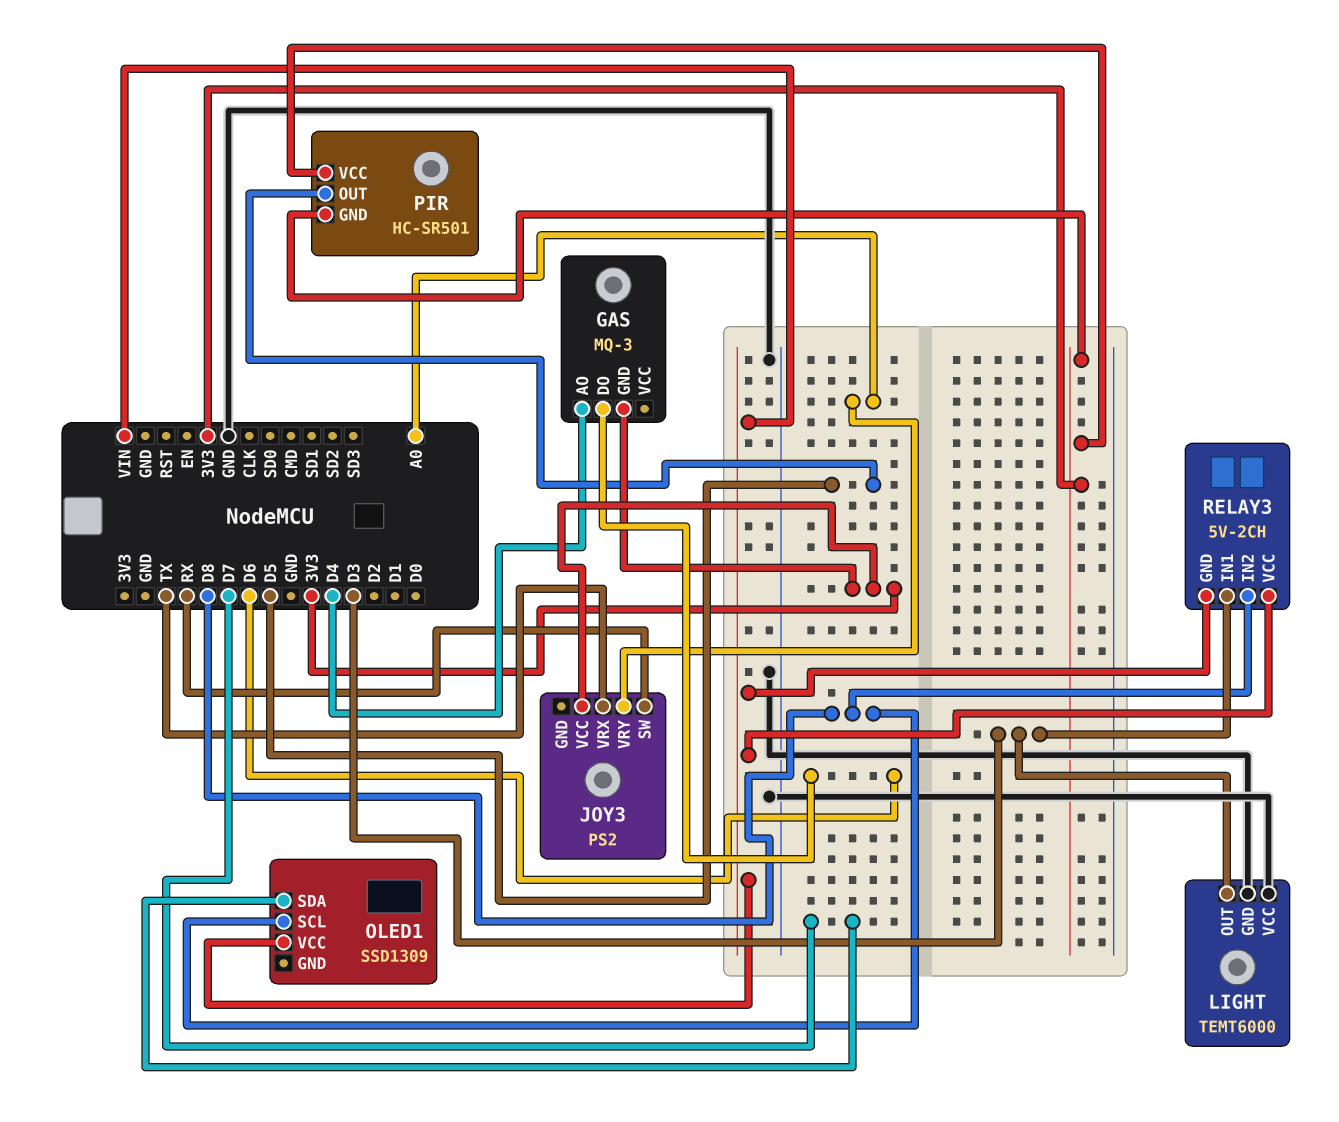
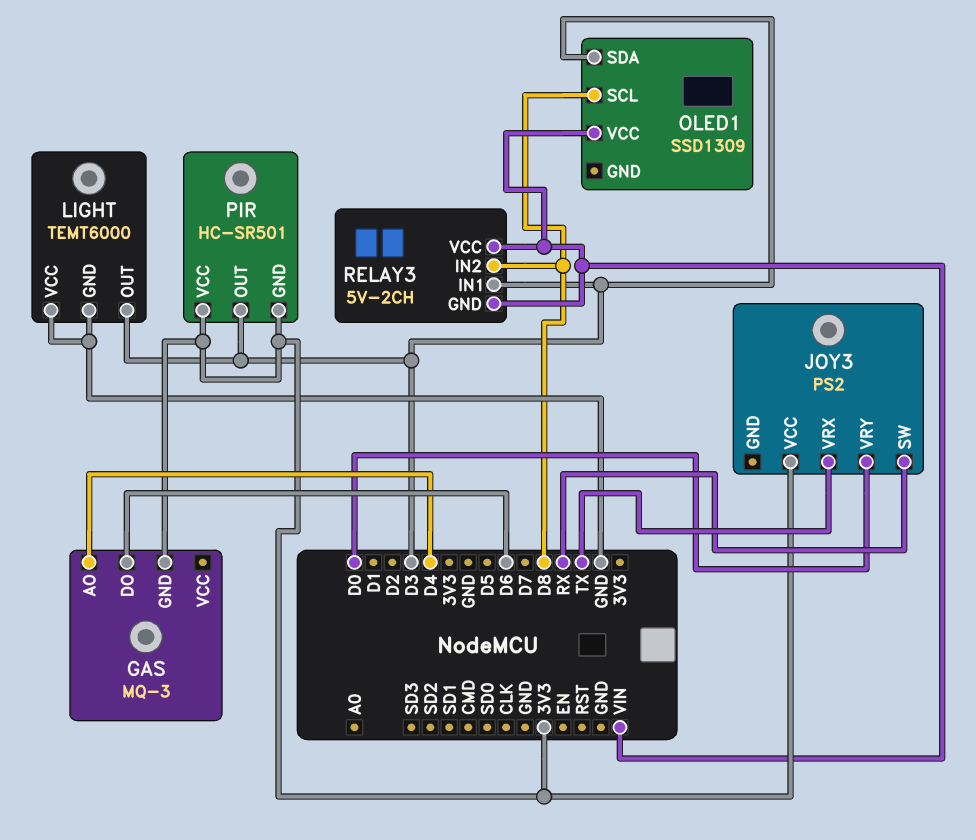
JOY3 pin VRY: A0 -> D0
OLED1 pin SDA: D7 -> D3
PIR pin OUT: D5 -> D3

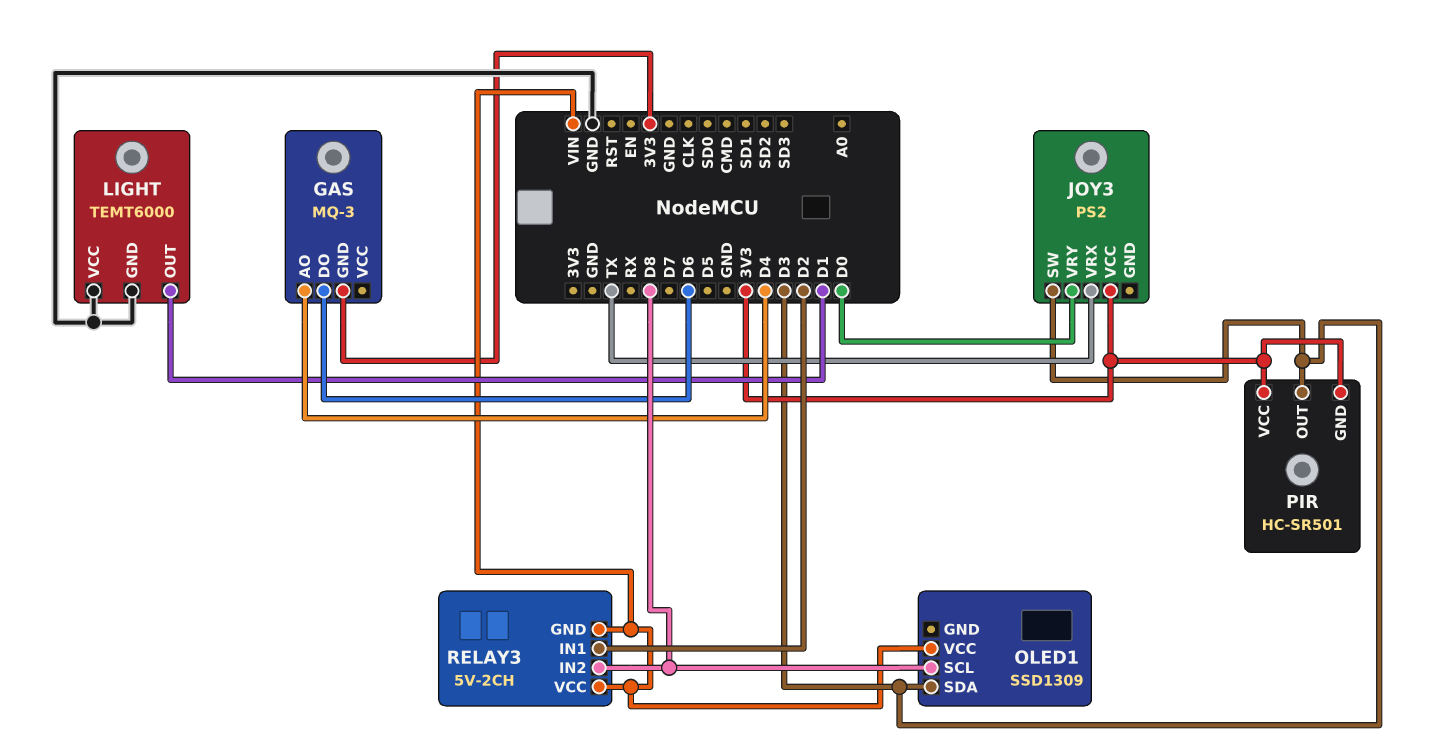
JOY3 pin SW: RX -> D3
LIGHT pin OUT: D3 -> D1
RELAY3 pin IN1: D3 -> D2

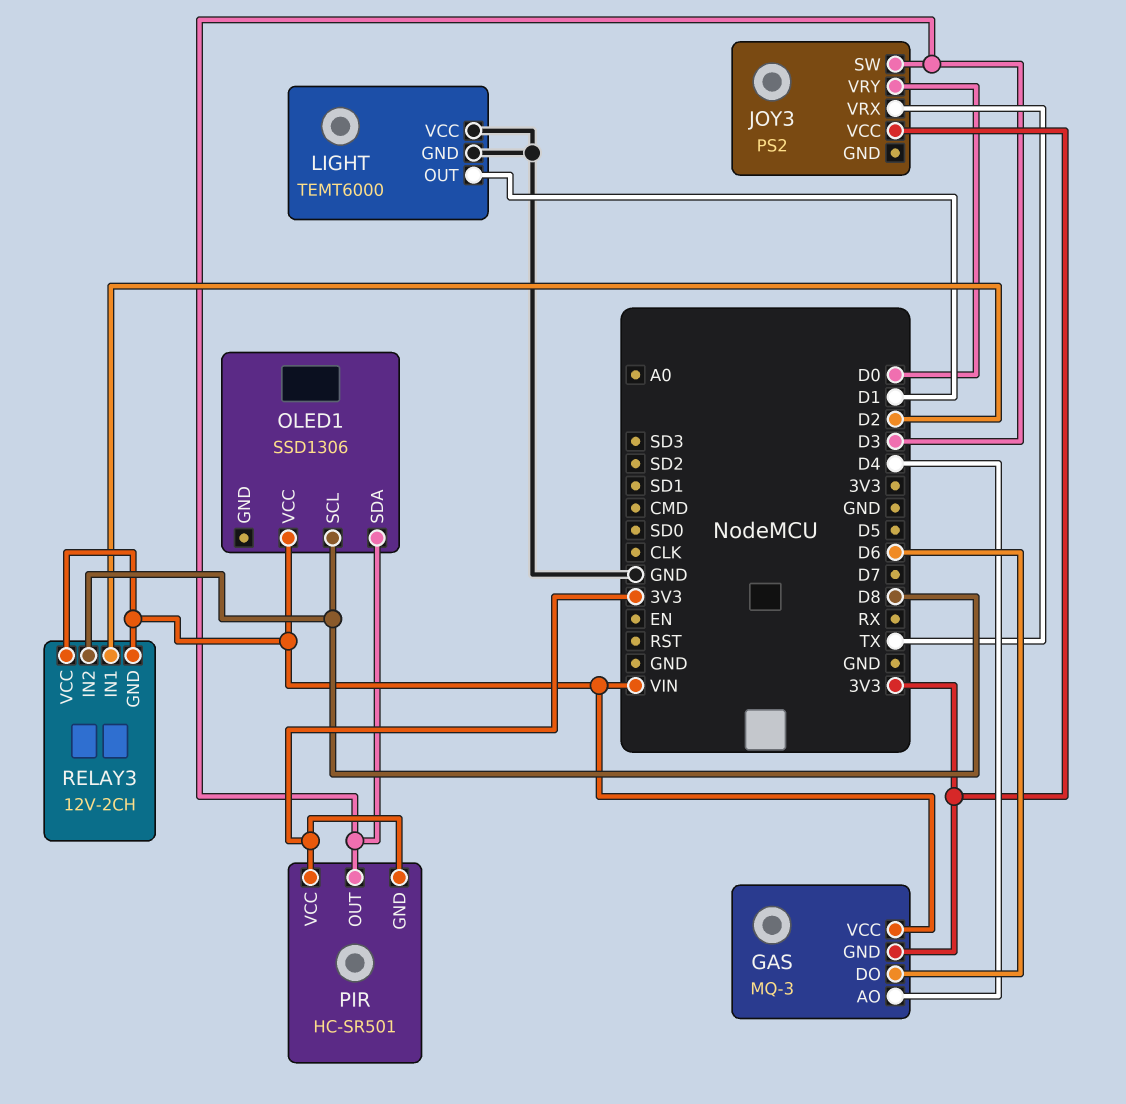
GAS pin VCC: none -> VIN
OLED1: SSD1309 -> SSD1306
RELAY3: 5V-2CH -> 12V-2CH

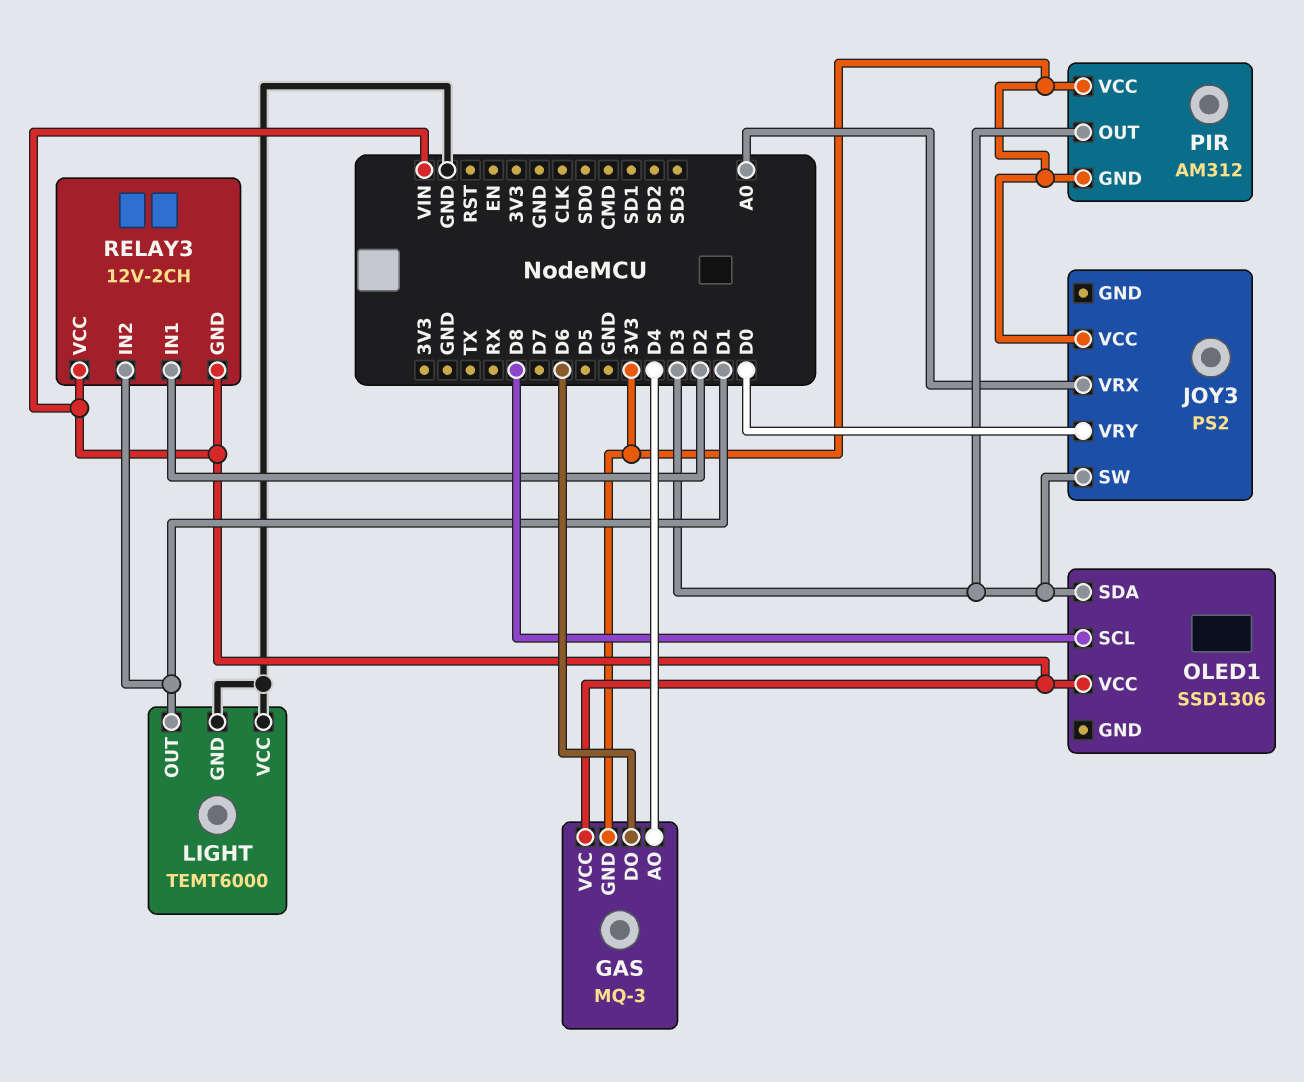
JOY3 pin VRX: TX -> A0
PIR: HC-SR501 -> AM312
RELAY3 pin IN2: D8 -> D1

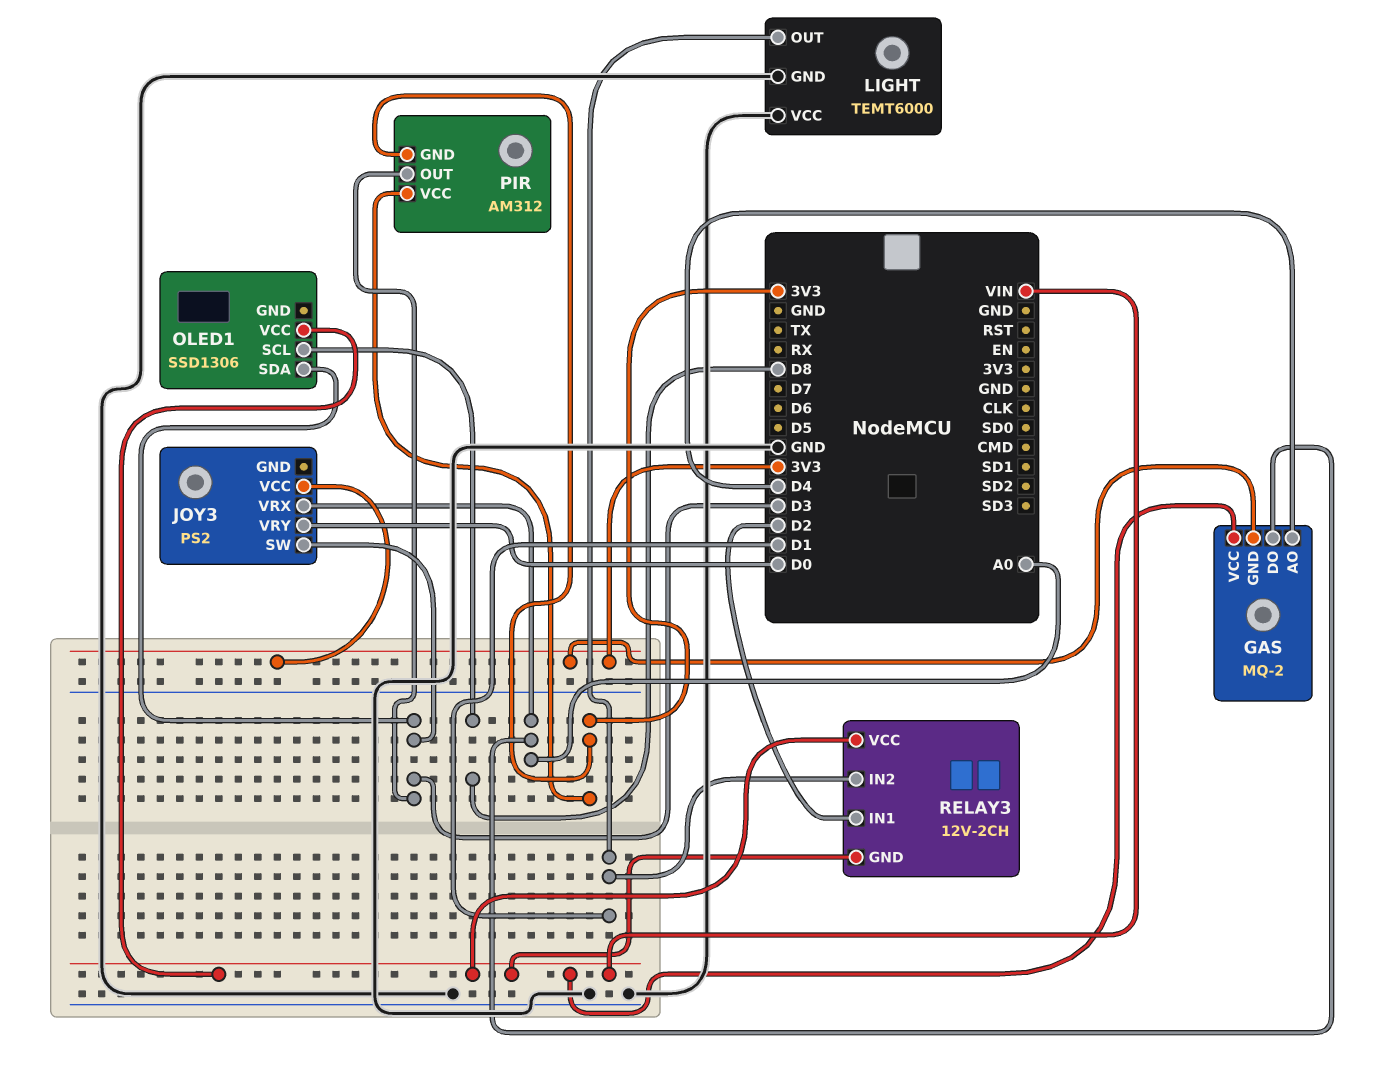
GAS: MQ-3 -> MQ-2
GAS pin DO: D6 -> A0

